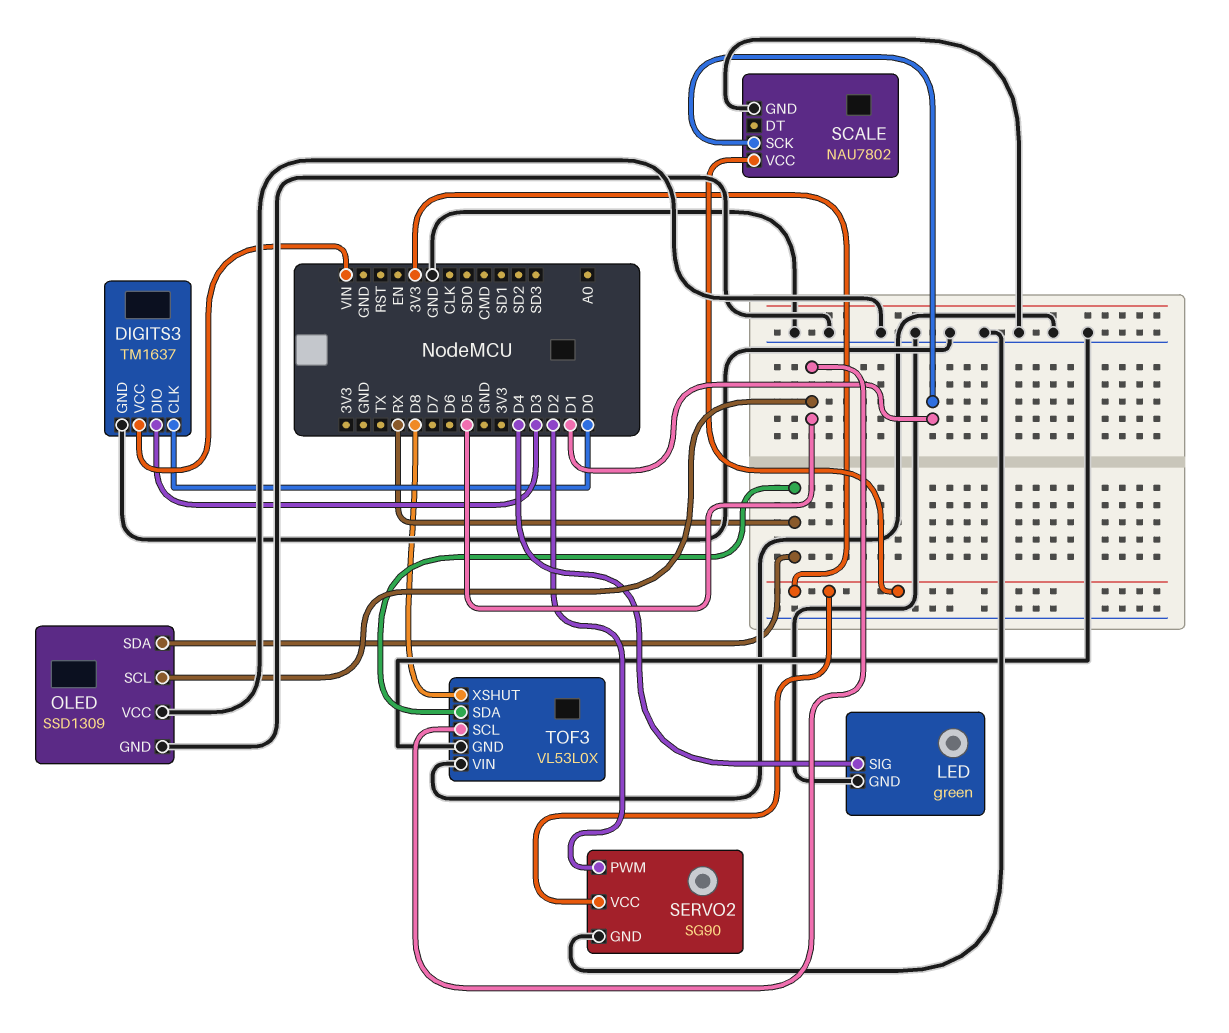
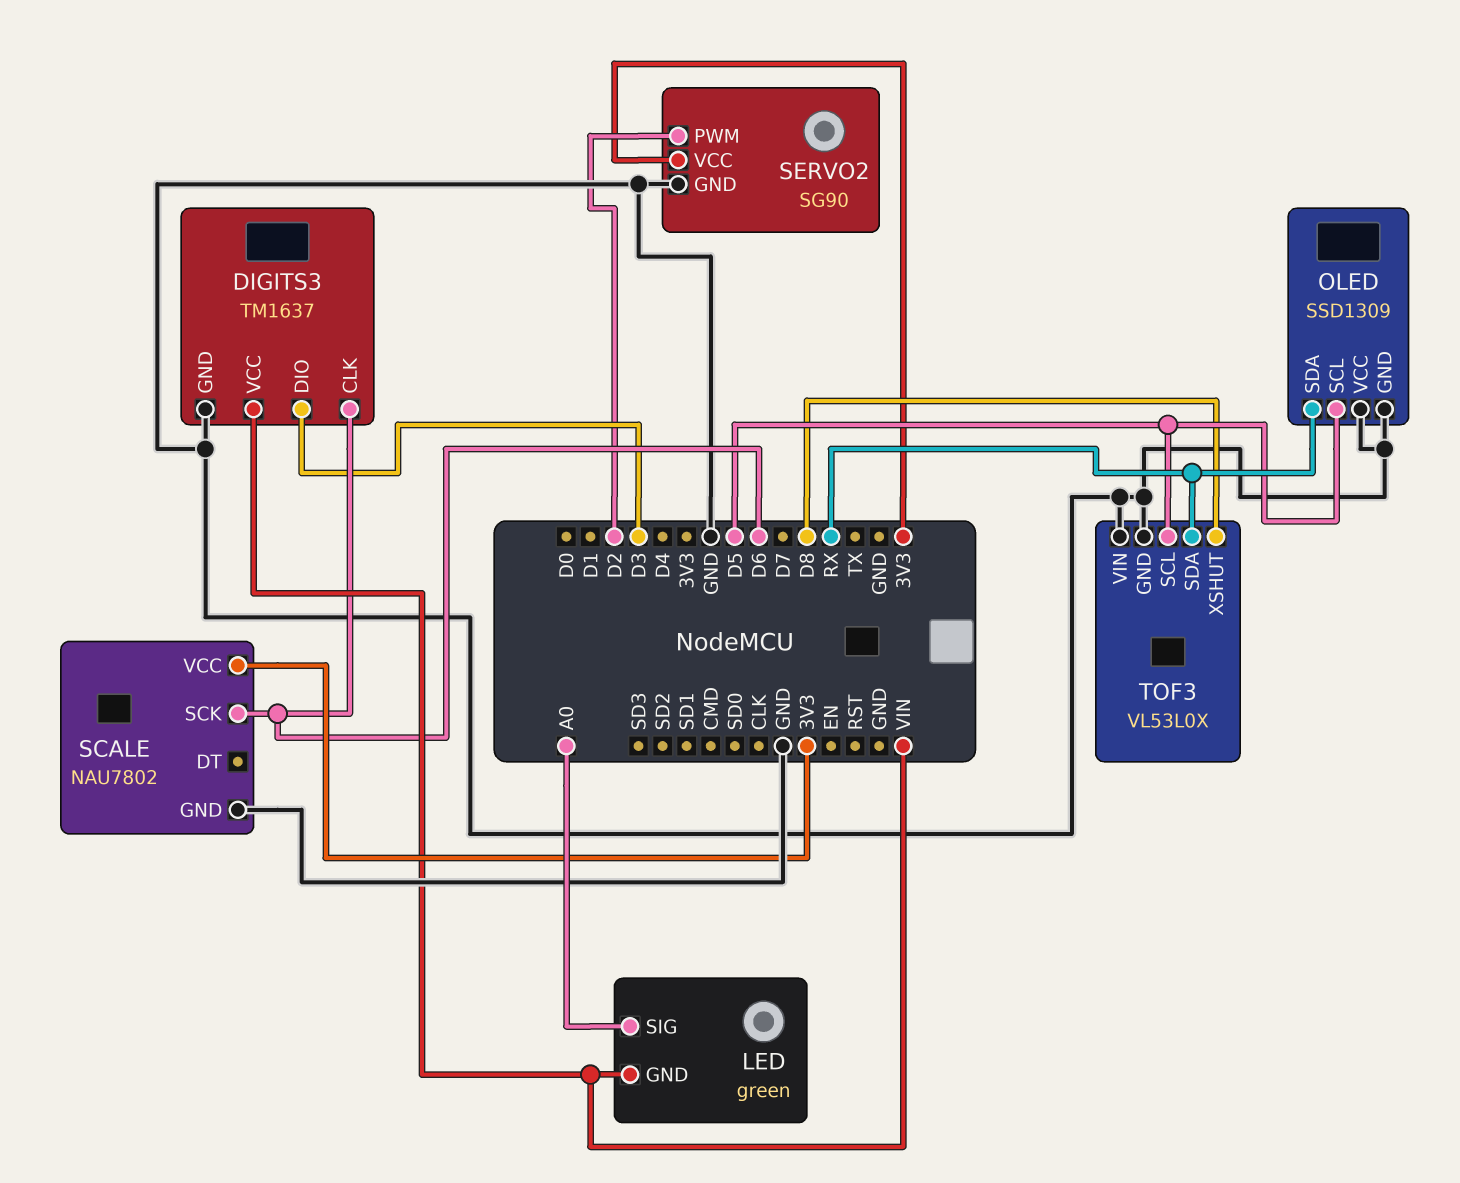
DIGITS3 pin CLK: D0 -> D6
LED pin GND: GND -> VIN
LED pin SIG: D4 -> A0
SCALE pin SCK: D1 -> D6

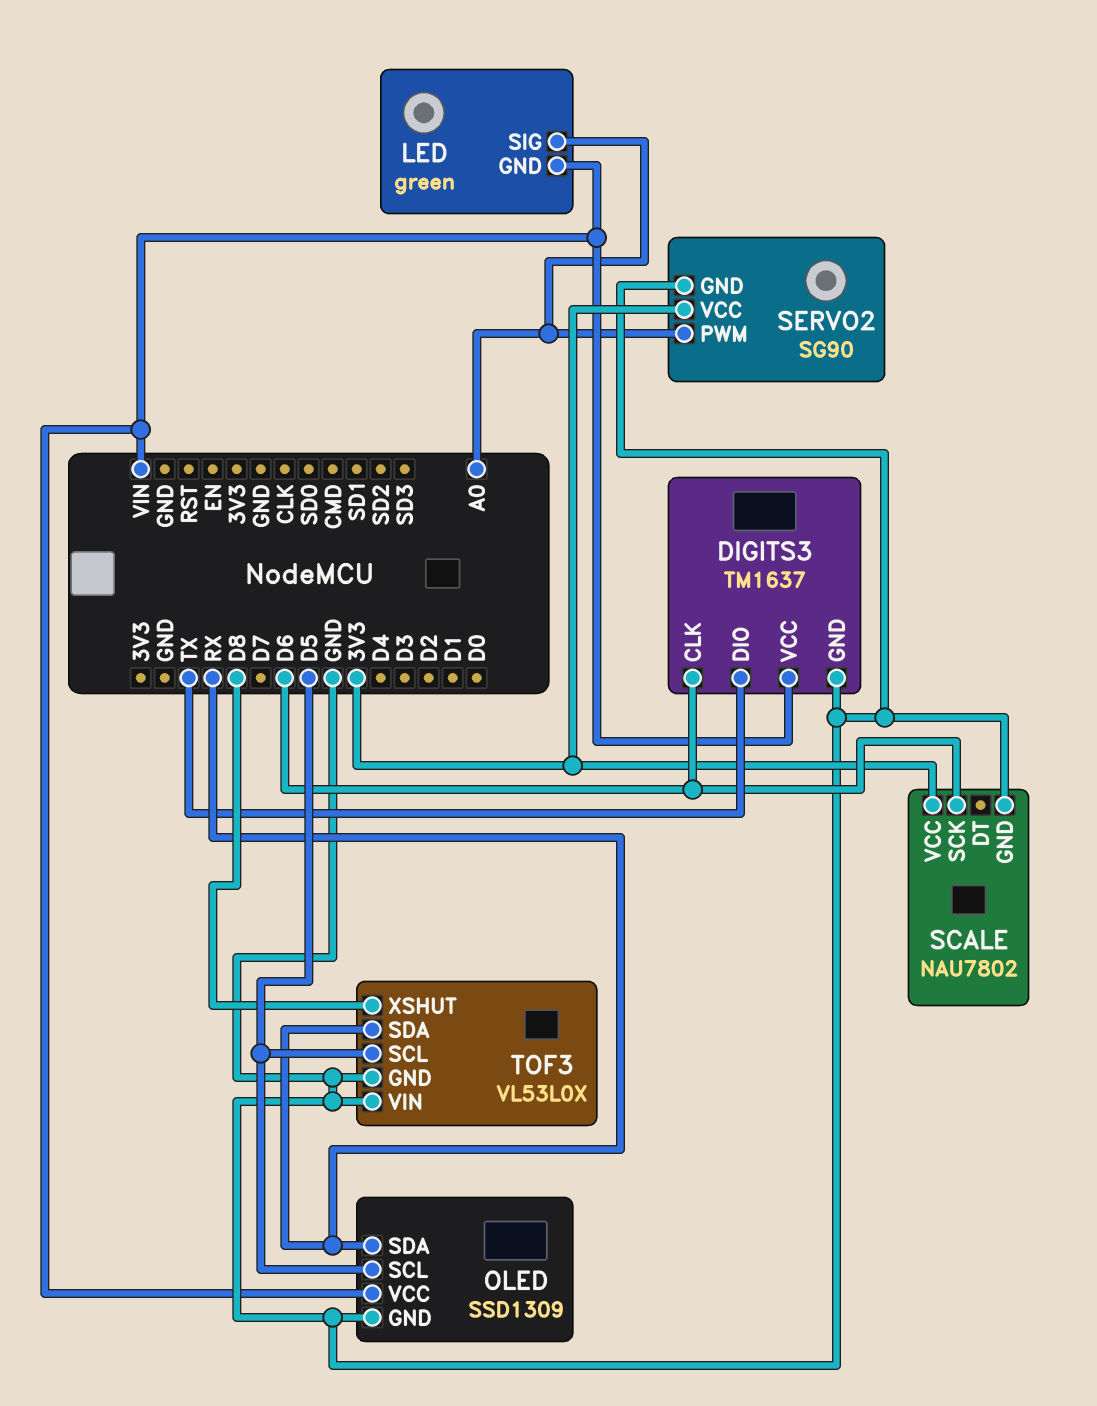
DIGITS3 pin DIO: D3 -> TX
OLED pin VCC: GND -> VIN
SERVO2 pin PWM: D2 -> A0

